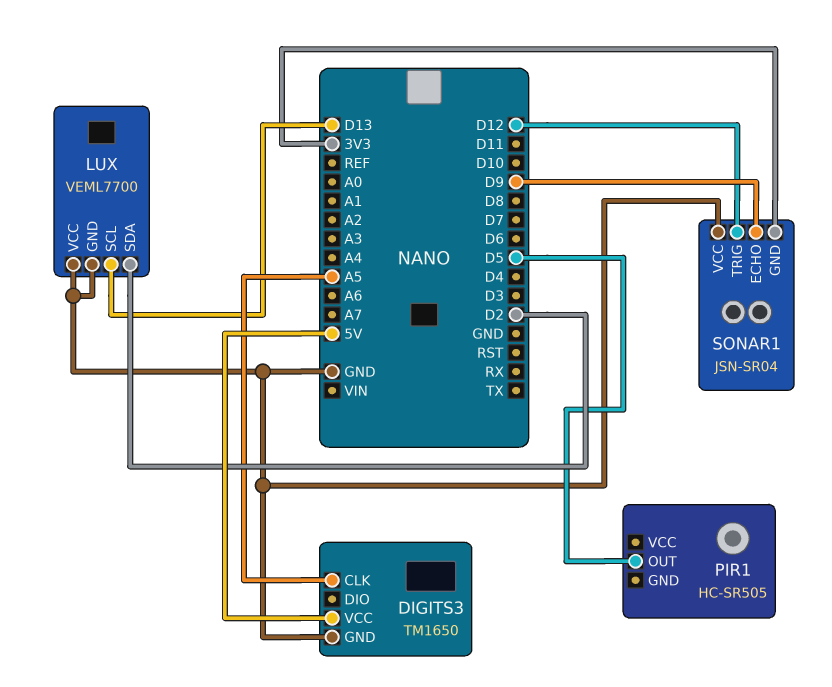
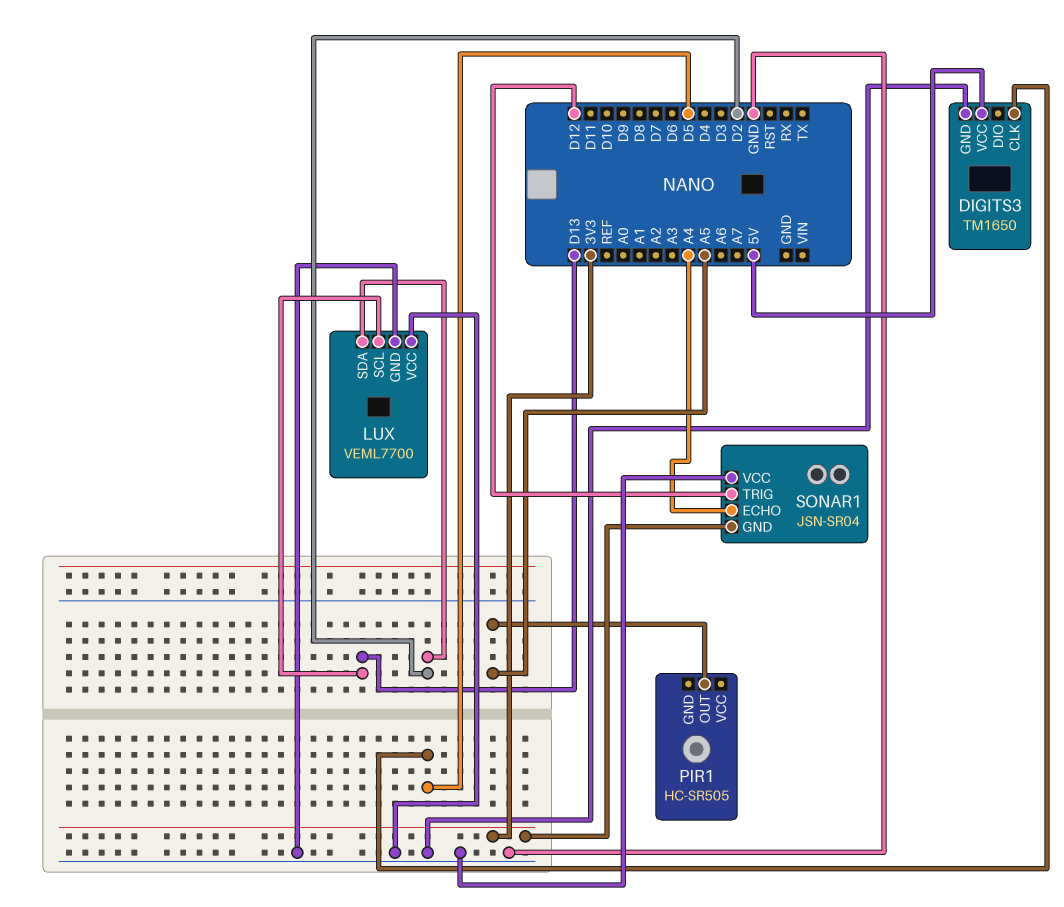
DIGITS3 pin CLK: A5 -> D5
PIR1 pin OUT: D5 -> A5
SONAR1 pin ECHO: D9 -> A4

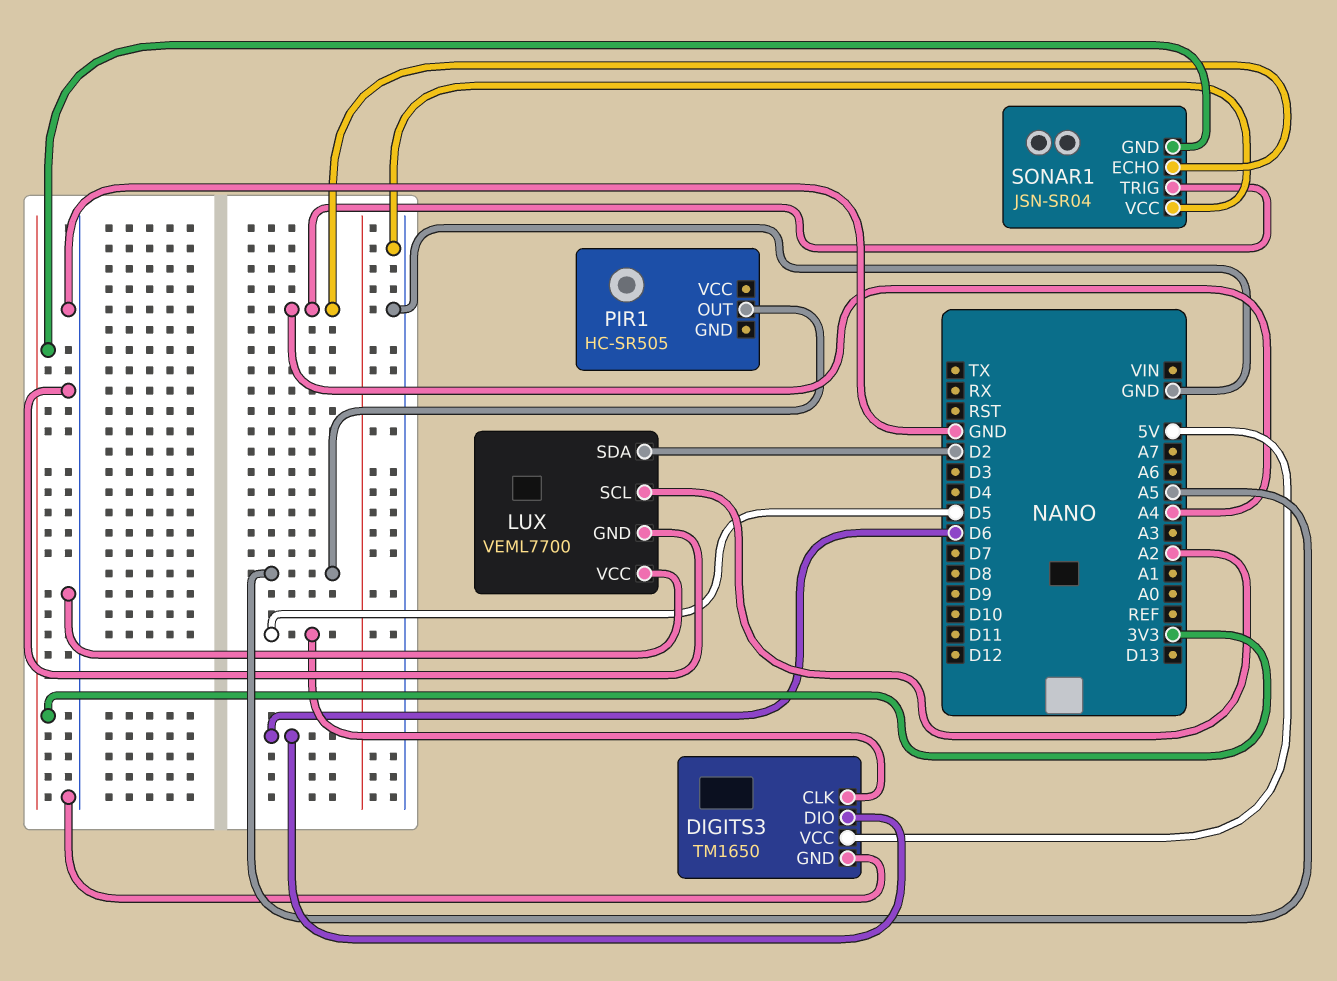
DIGITS3 pin DIO: none -> D6
LUX pin SCL: D13 -> A2
SONAR1 pin TRIG: D12 -> A4

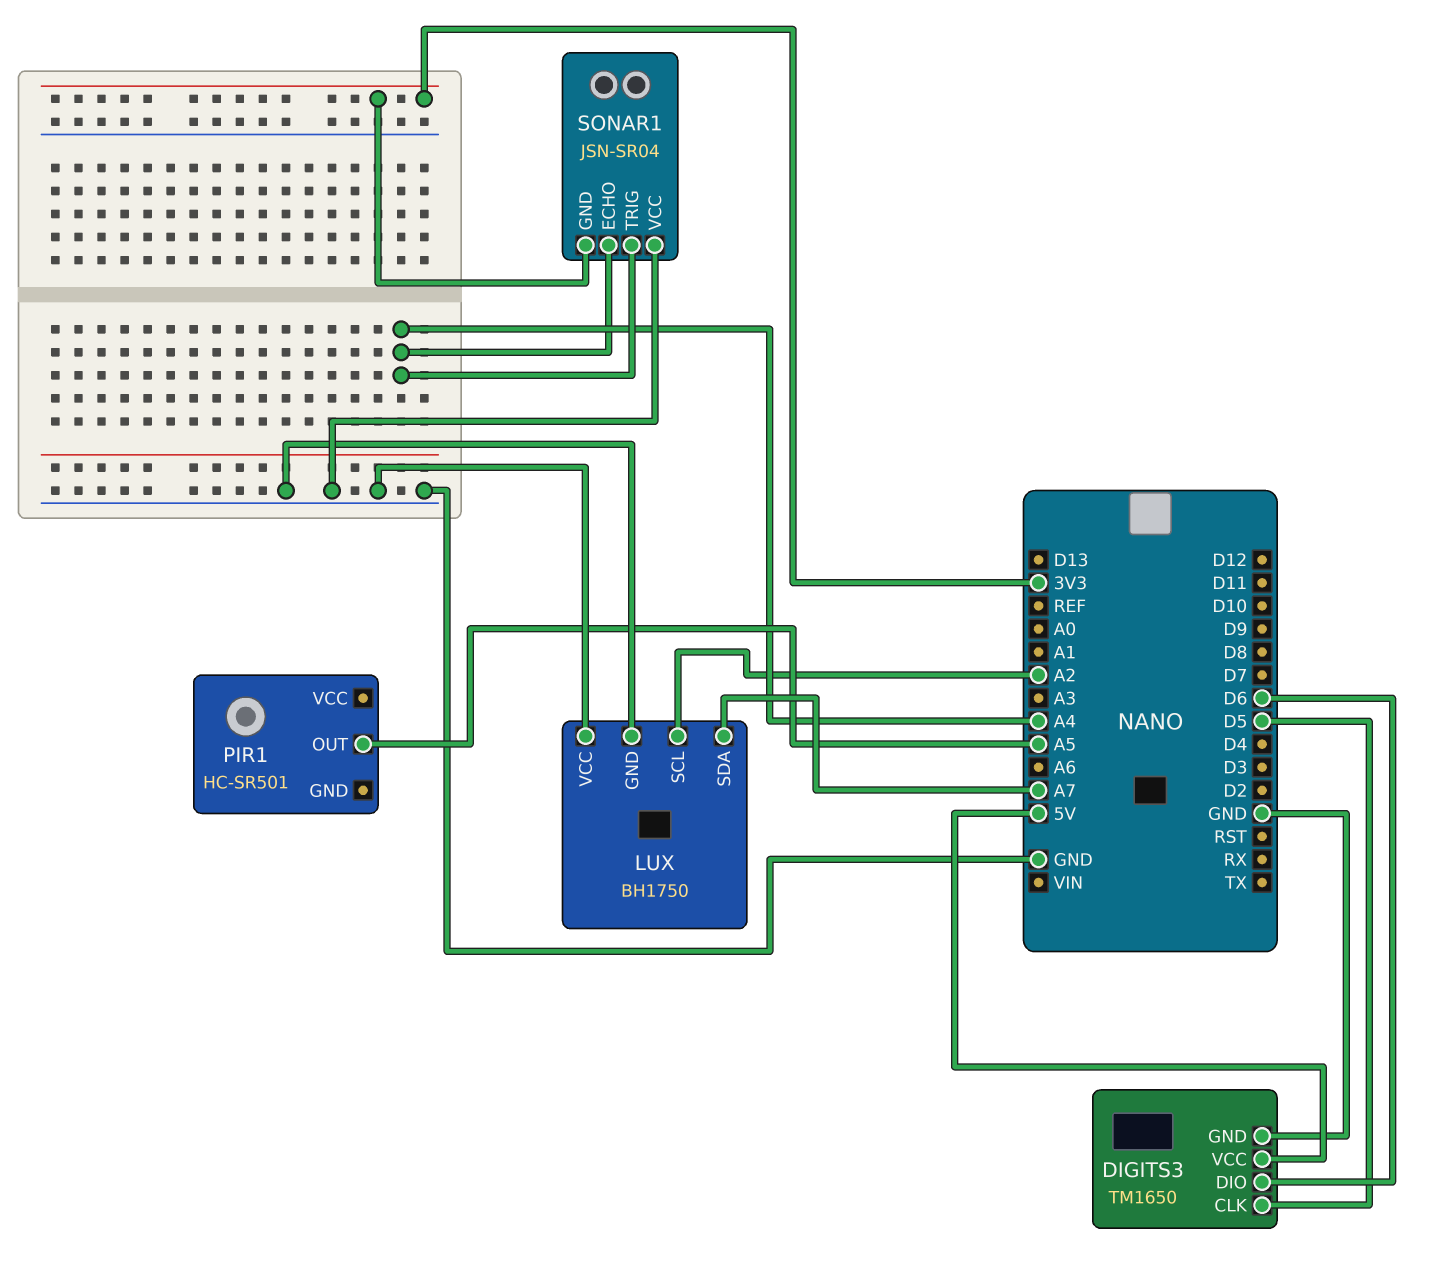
LUX: VEML7700 -> BH1750
LUX pin SDA: D2 -> A7
PIR1: HC-SR505 -> HC-SR501

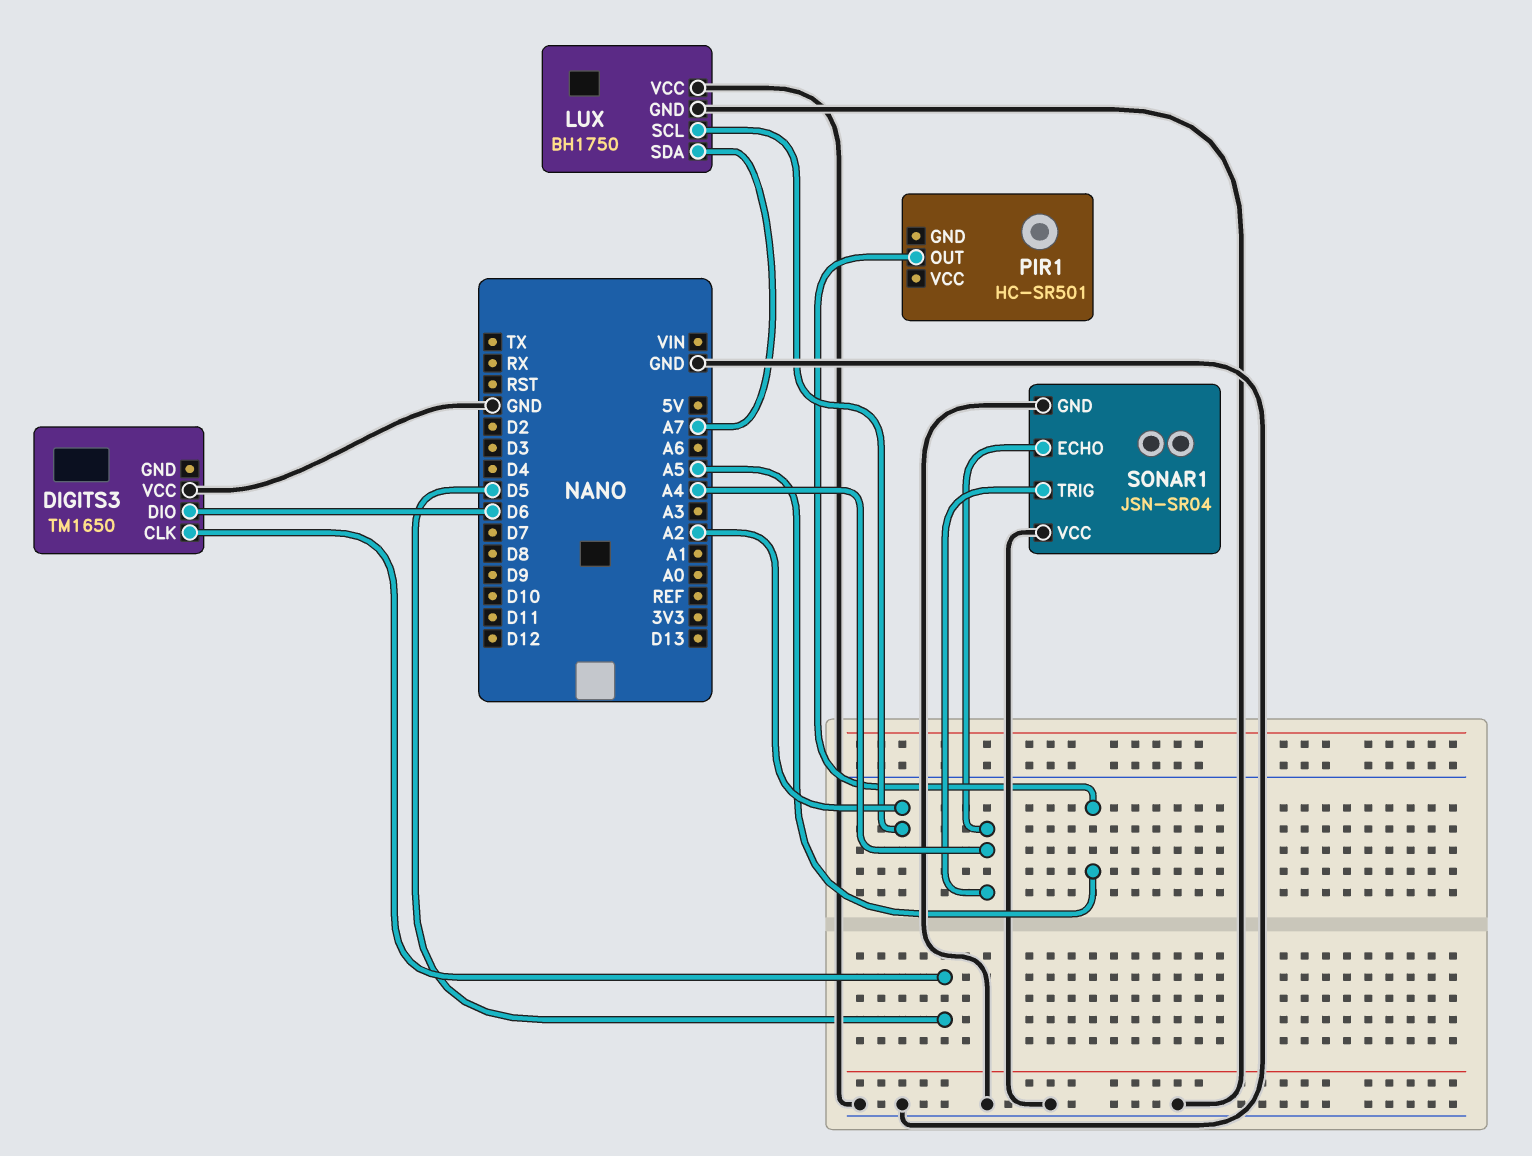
DIGITS3 pin GND: GND -> none
DIGITS3 pin VCC: 5V -> GND
SONAR1 pin GND: 3V3 -> GND

